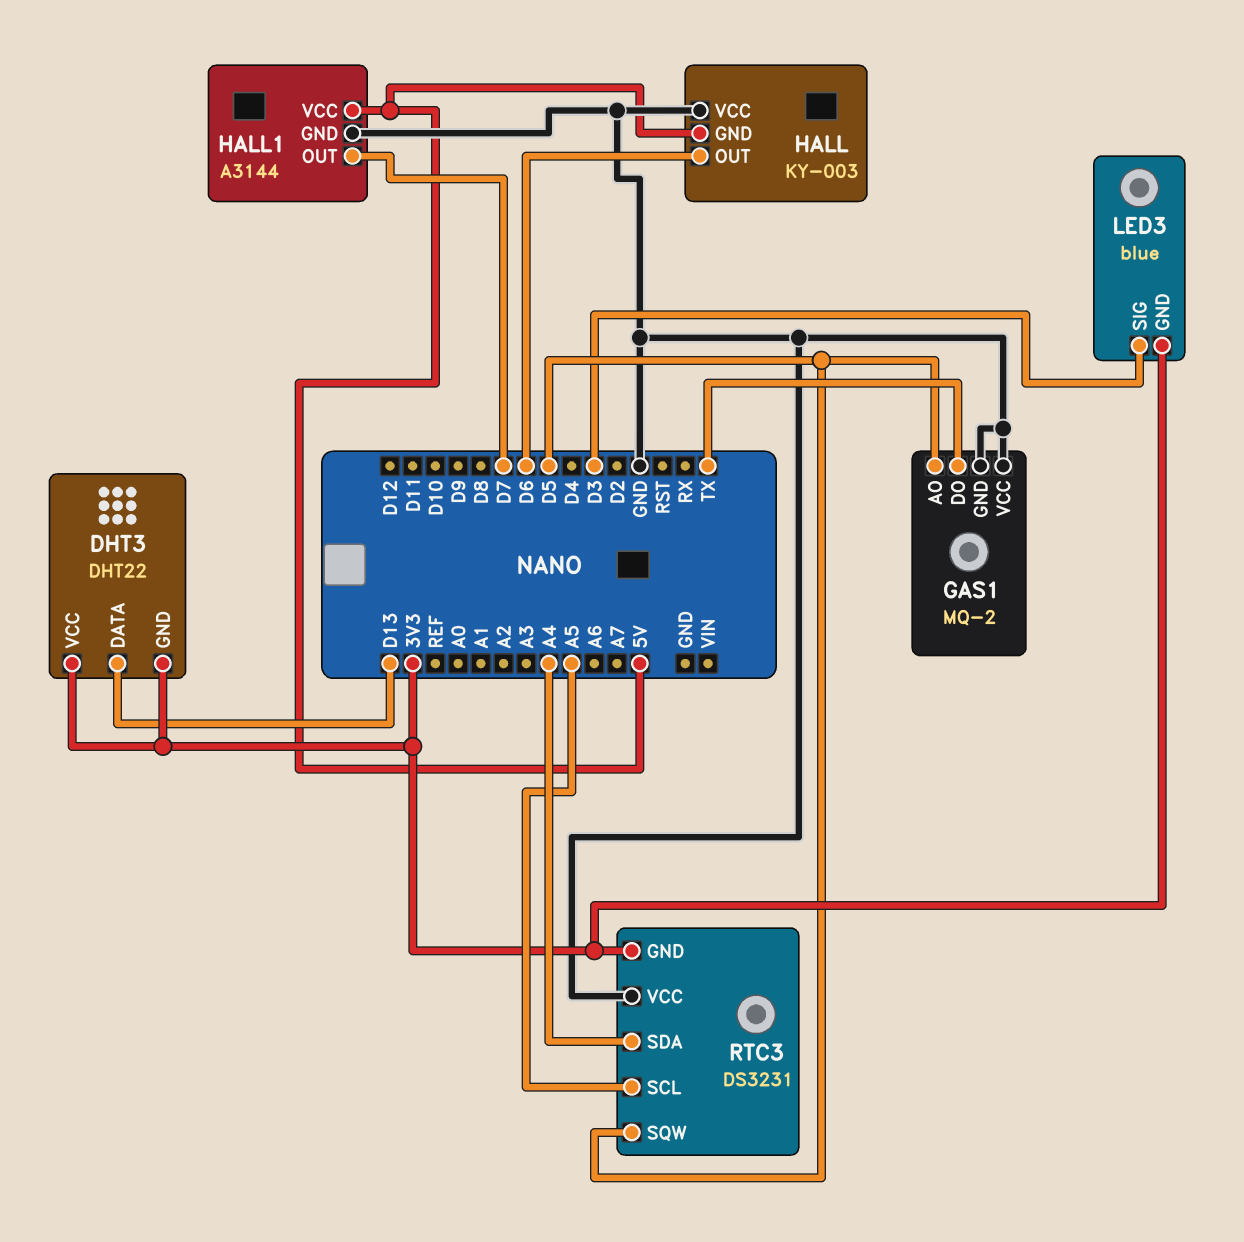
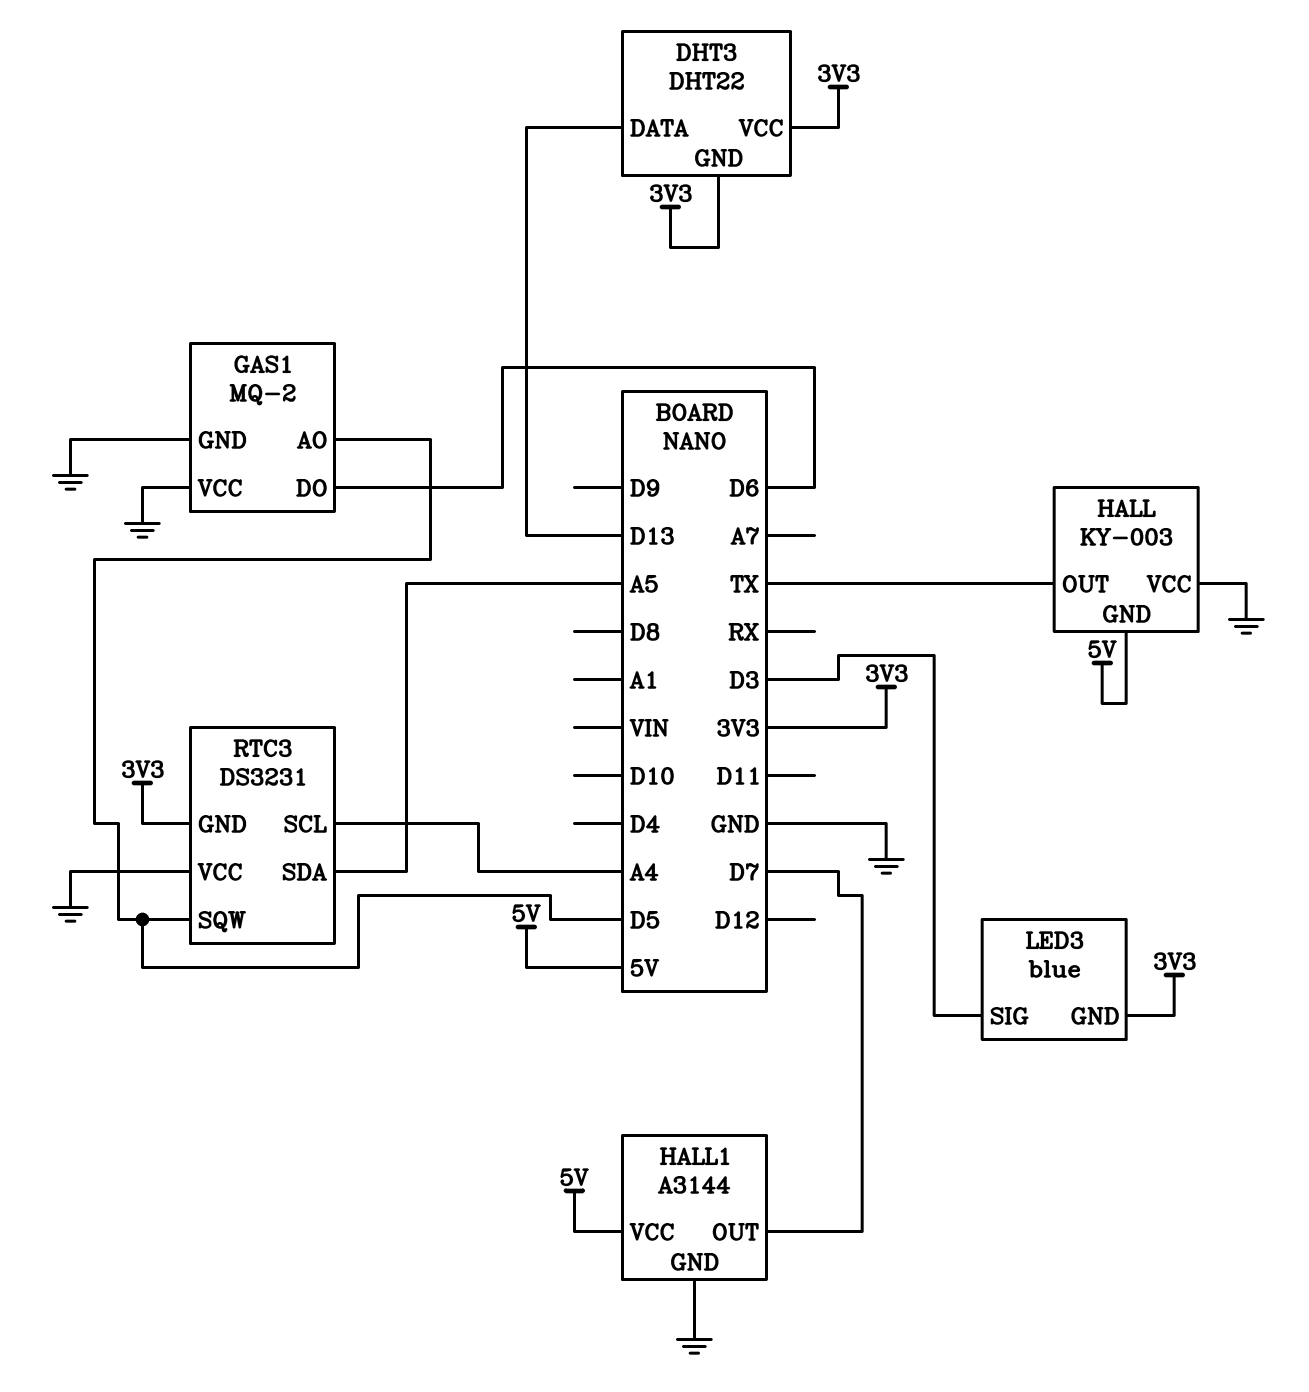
GAS1 pin DO: TX -> D6
HALL pin OUT: D6 -> TX
RTC3 pin SCL: A5 -> A4
RTC3 pin SDA: A4 -> A5

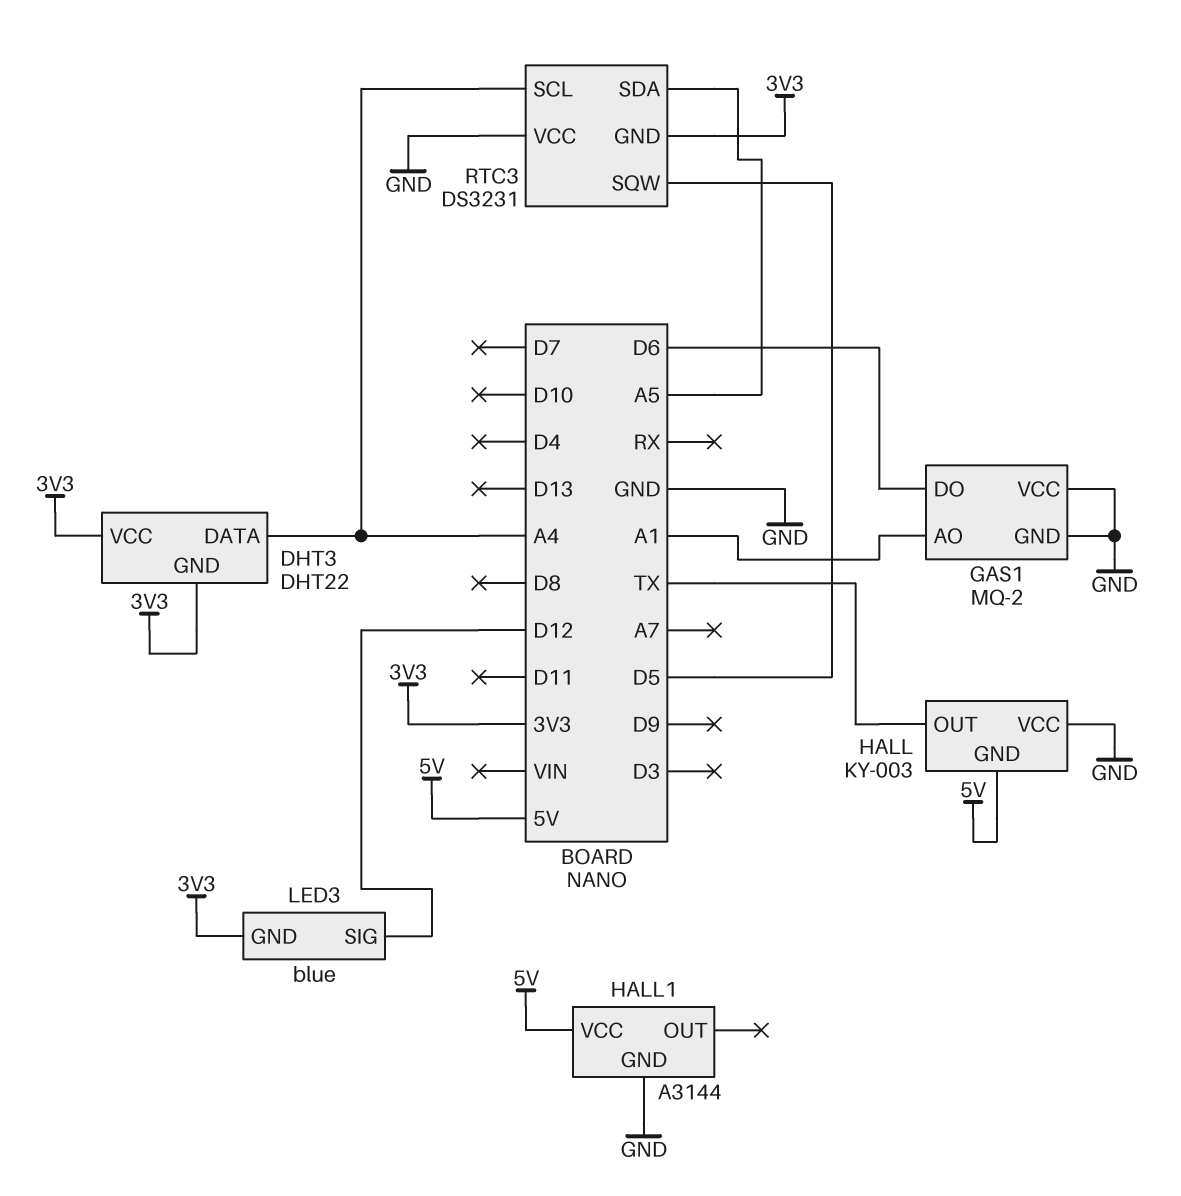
DHT3 pin DATA: D13 -> A4
GAS1 pin AO: D5 -> A1
HALL1 pin OUT: D7 -> none
LED3 pin SIG: D3 -> D12

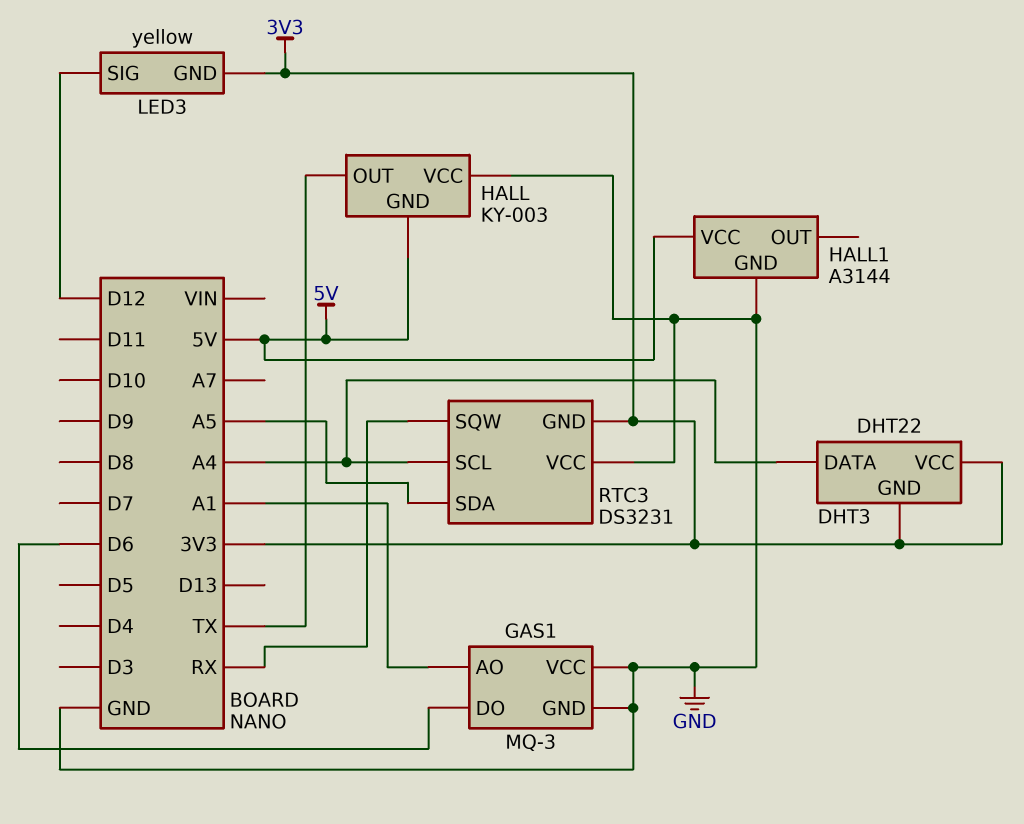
GAS1: MQ-2 -> MQ-3
LED3: blue -> yellow
RTC3 pin SQW: D5 -> RX

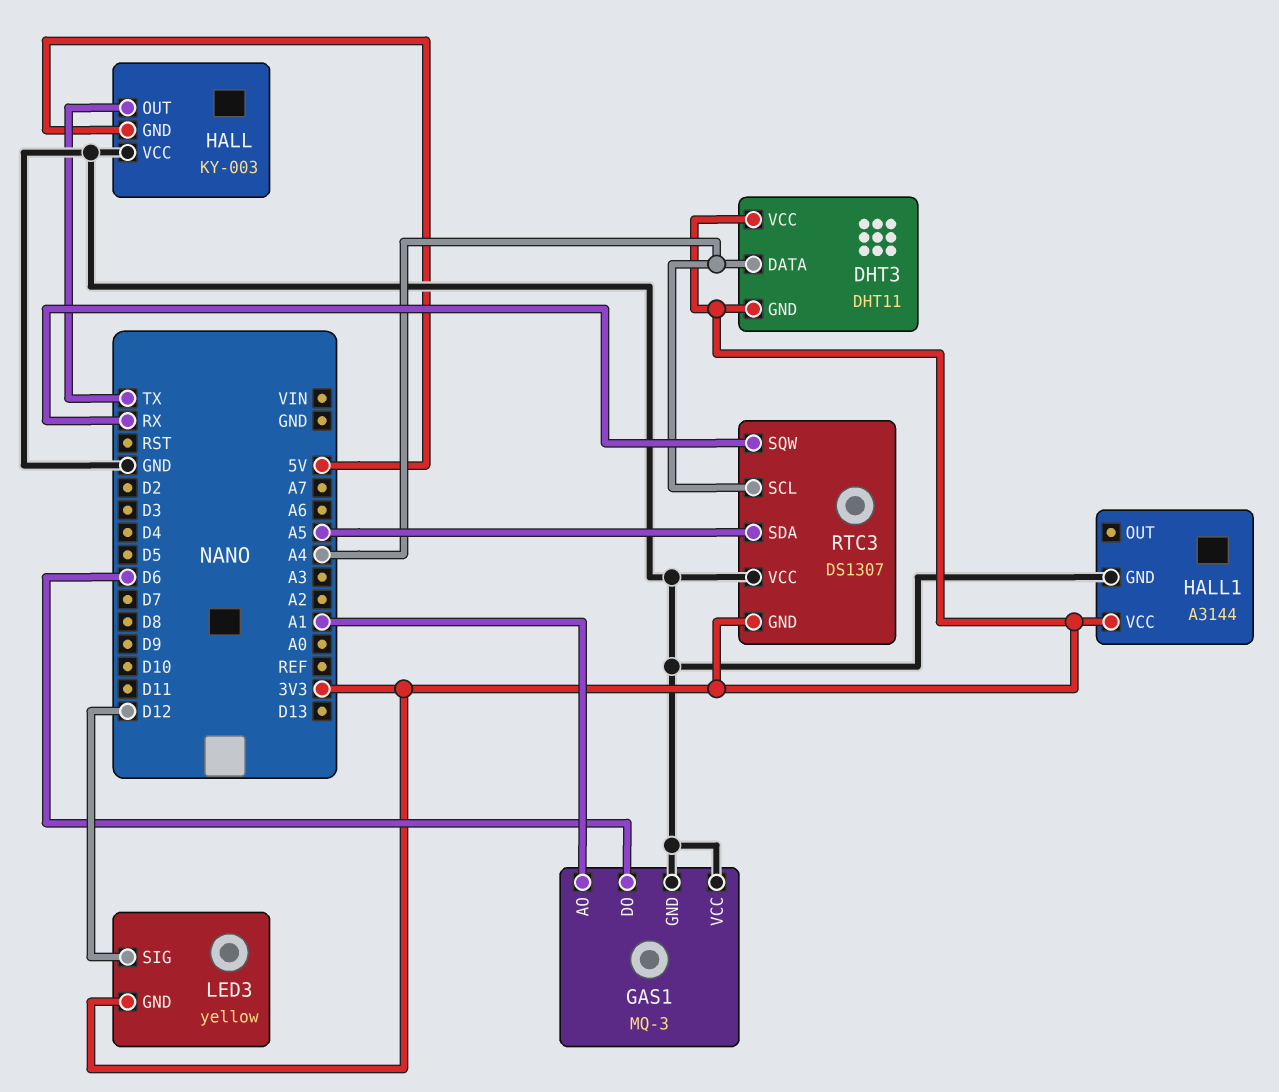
DHT3: DHT22 -> DHT11
HALL1 pin VCC: 5V -> 3V3
RTC3: DS3231 -> DS1307

